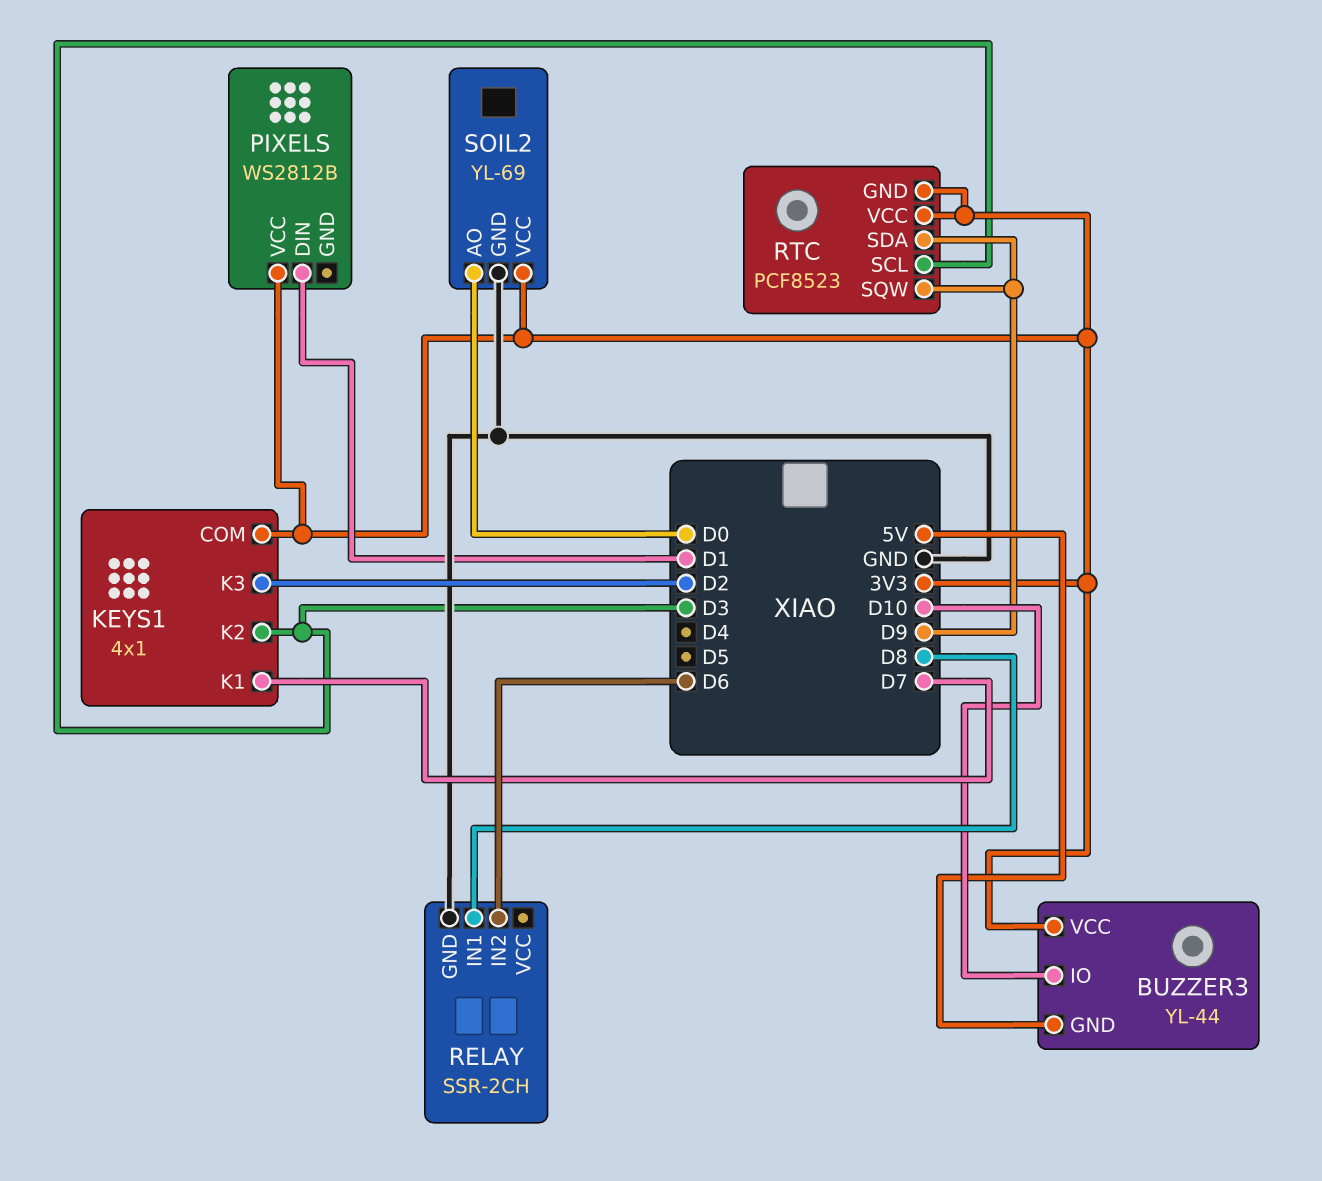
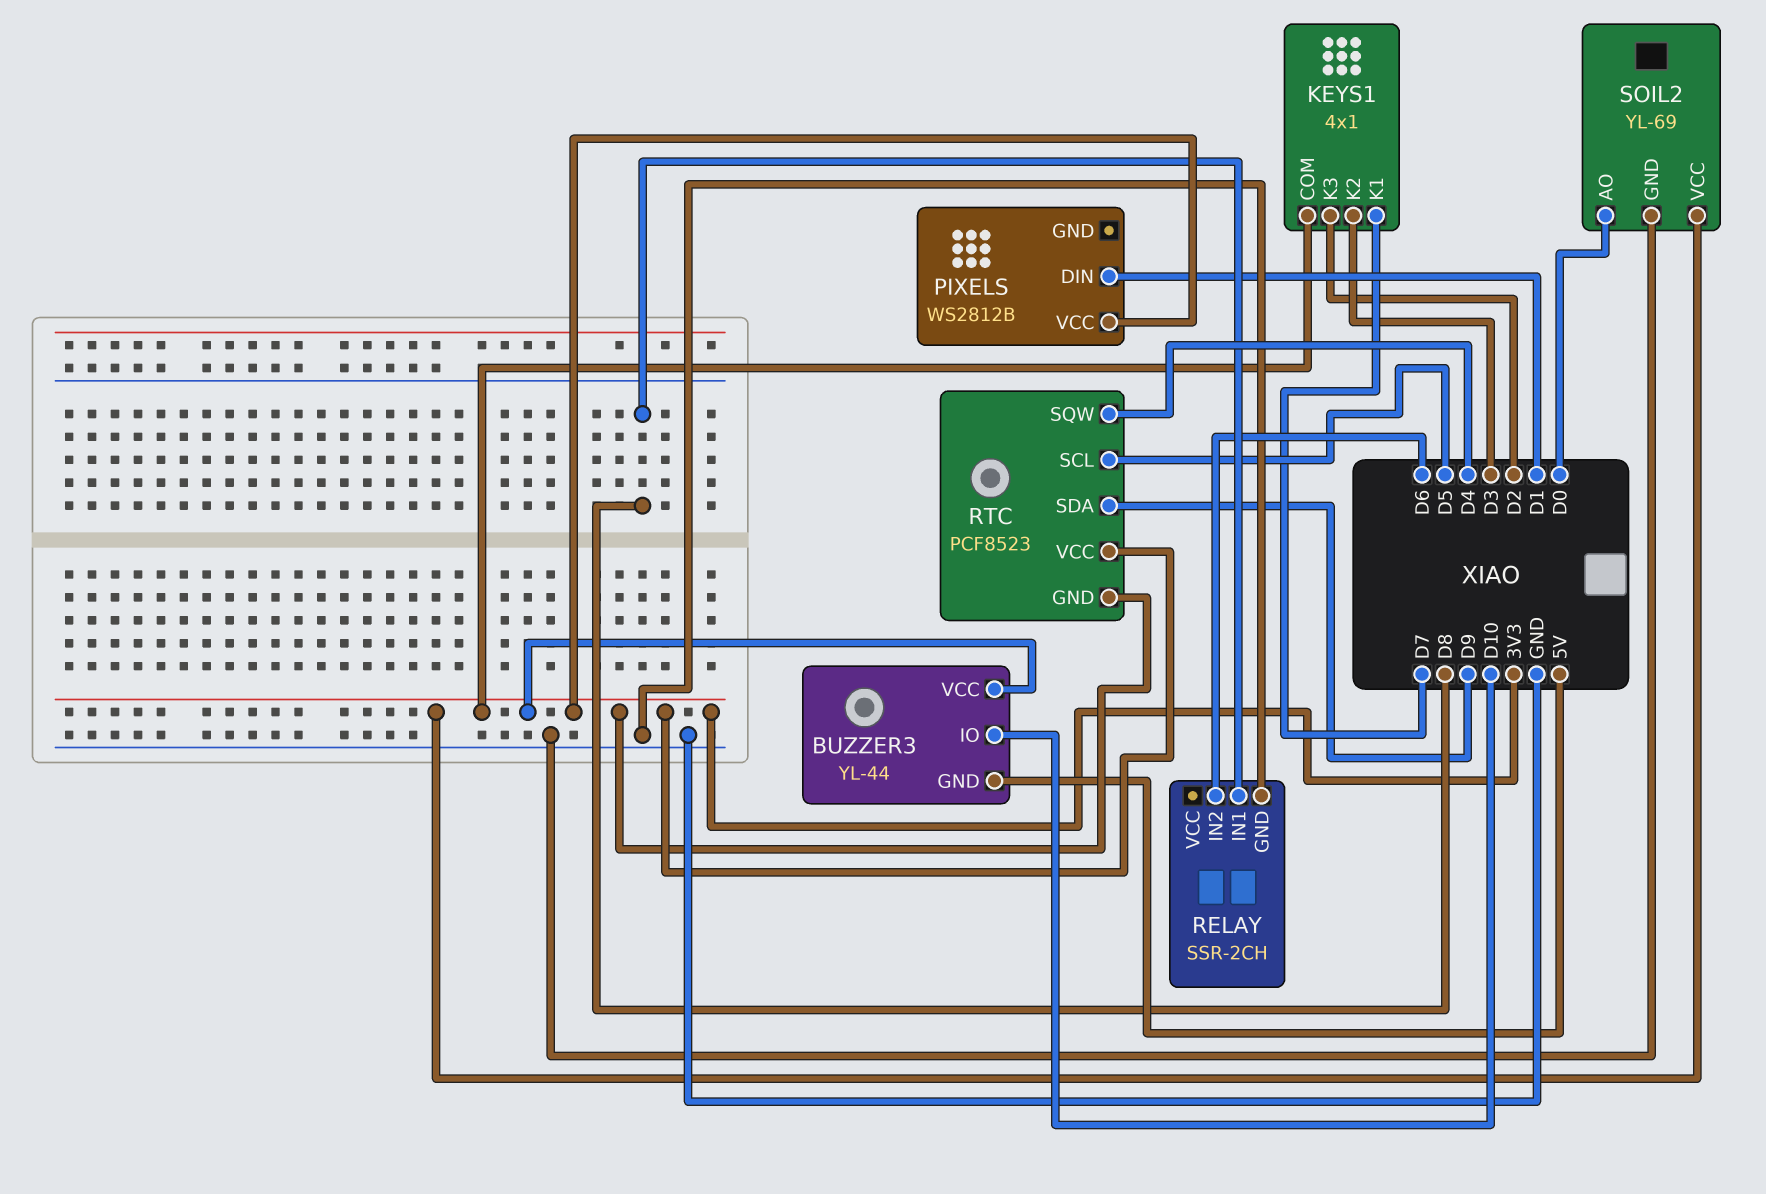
RTC pin SCL: D3 -> D5
RTC pin SQW: D9 -> D4

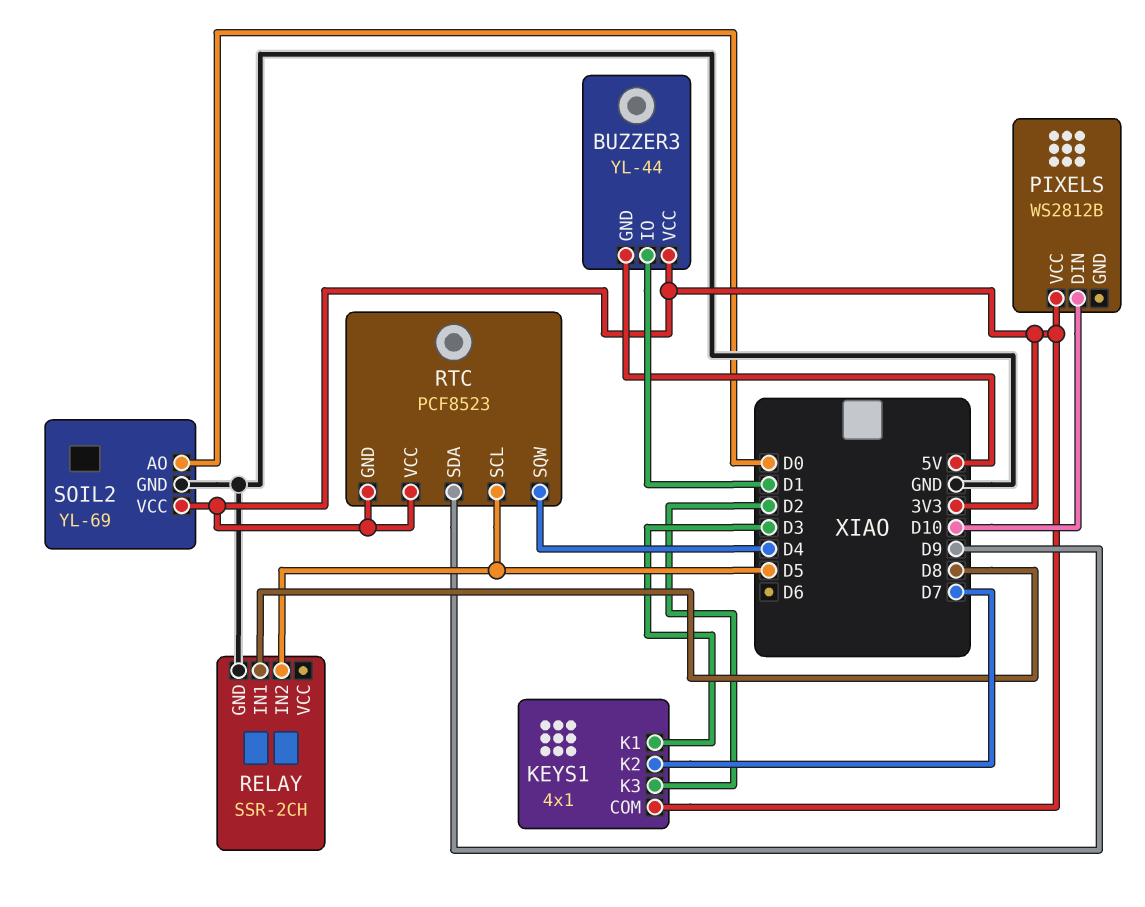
BUZZER3 pin IO: D10 -> D1
KEYS1 pin K1: D7 -> D3
KEYS1 pin K2: D3 -> D7
PIXELS pin DIN: D1 -> D10
RELAY pin IN2: D6 -> D5

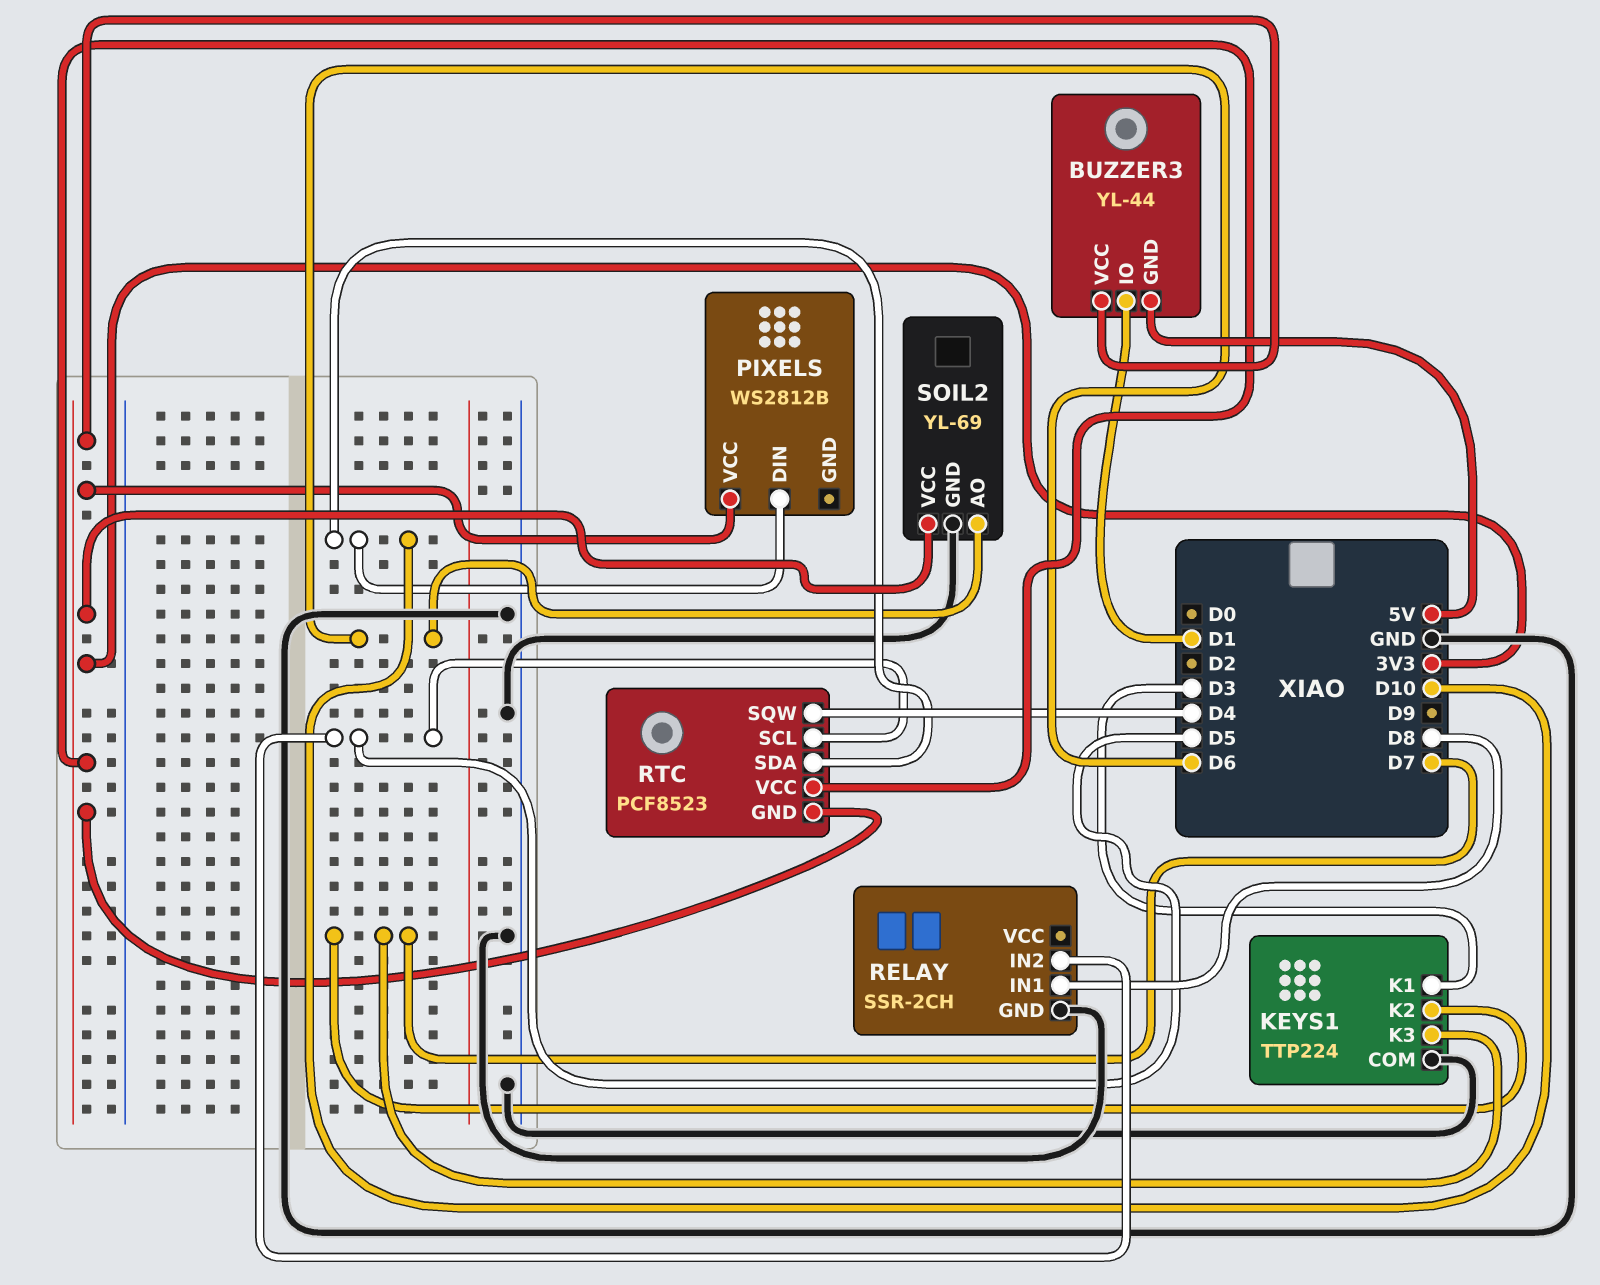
KEYS1: 4x1 -> TTP224
KEYS1 pin COM: 3V3 -> GND
KEYS1 pin K3: D2 -> D7
RTC pin SDA: D9 -> D10
SOIL2 pin AO: D0 -> D6

